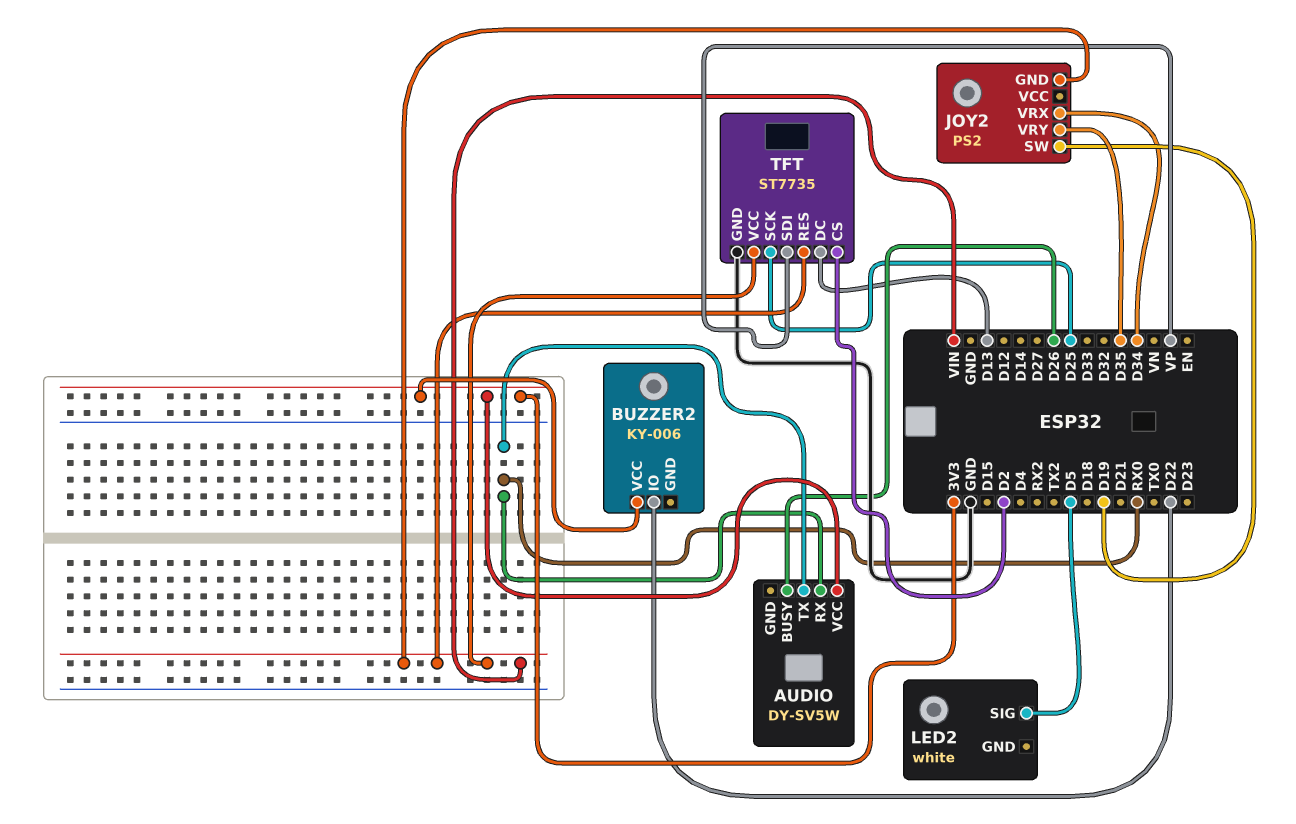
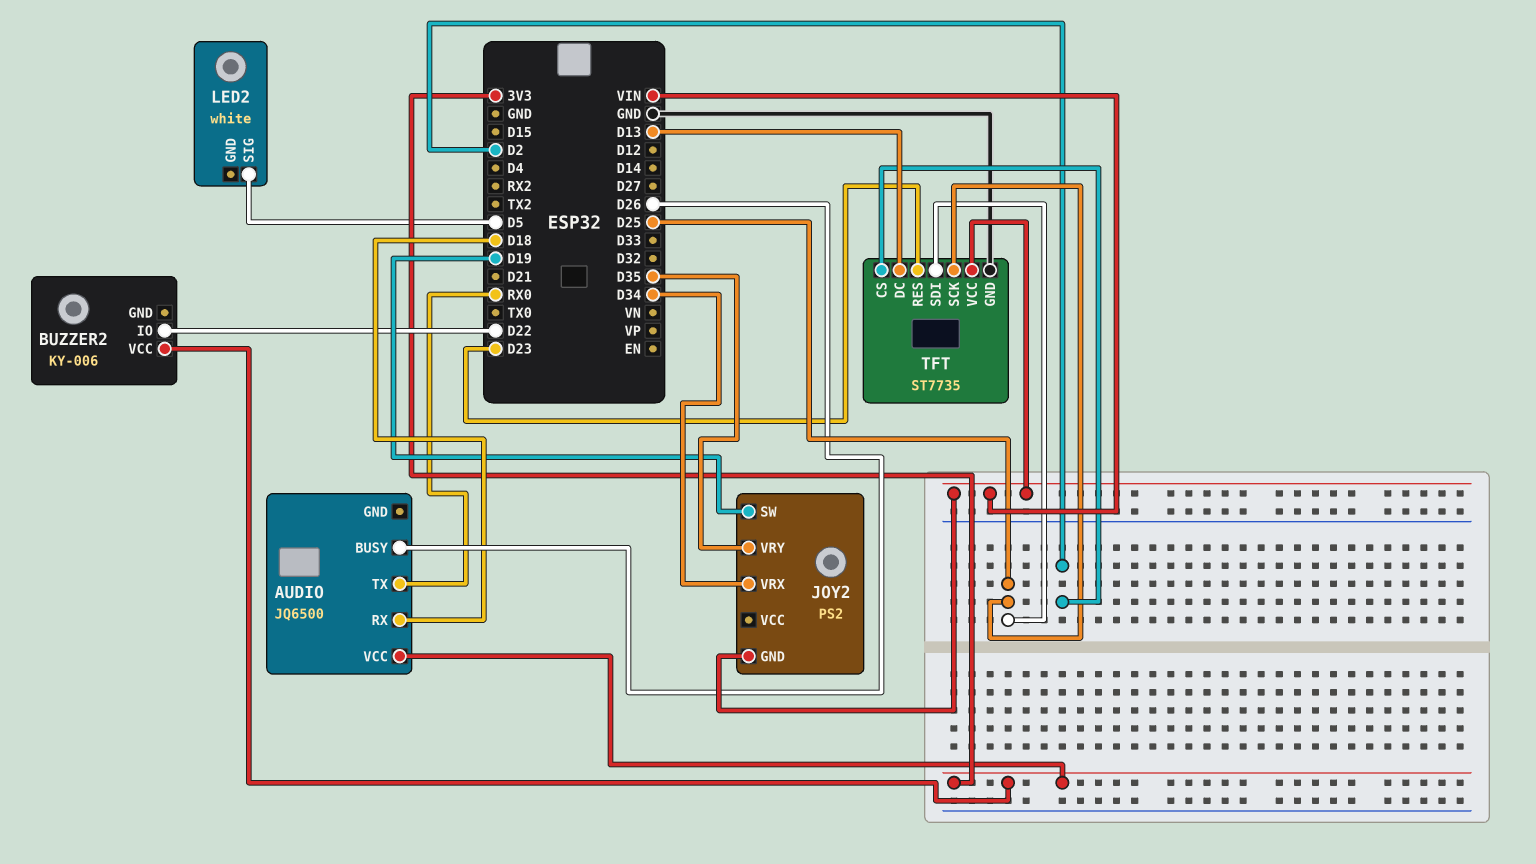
AUDIO: DY-SV5W -> JQ6500
AUDIO pin RX: RX0 -> D18
TFT pin RES: VIN -> D23
TFT pin SDI: VP -> D25

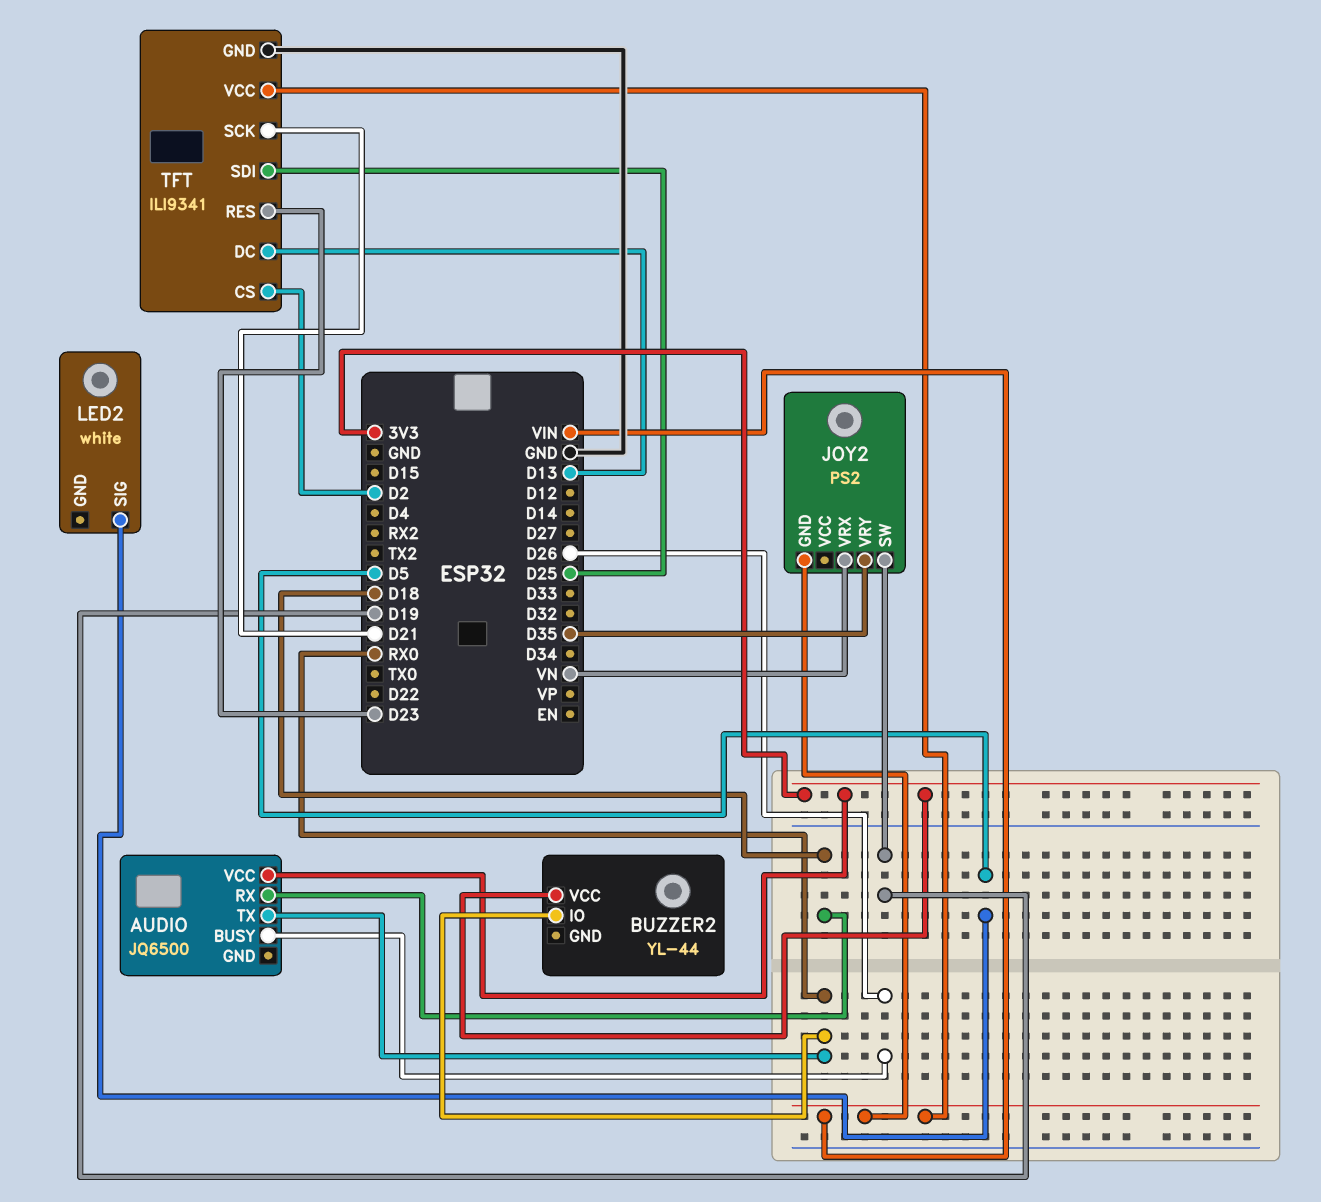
BUZZER2: KY-006 -> YL-44
BUZZER2 pin IO: D22 -> RX0
JOY2 pin VRX: D34 -> VN
TFT: ST7735 -> ILI9341
TFT pin SCK: D25 -> D21

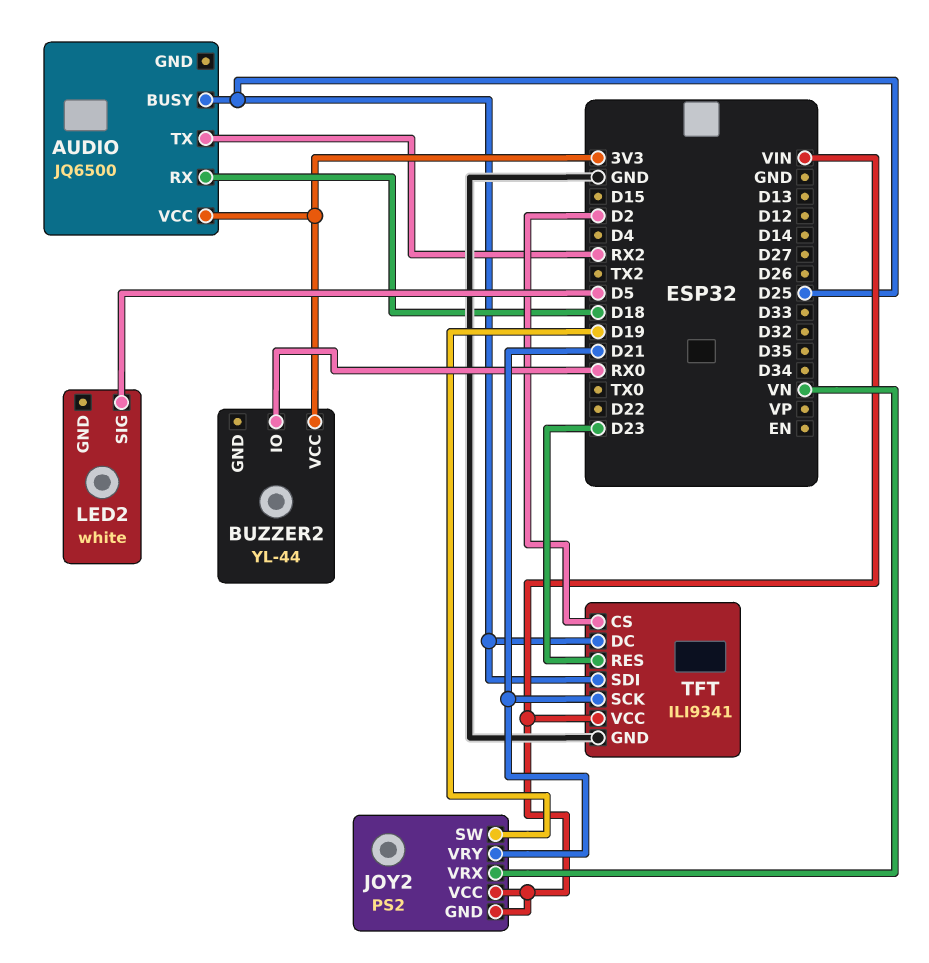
AUDIO pin BUSY: D26 -> D25
AUDIO pin TX: RX0 -> RX2
JOY2 pin VCC: none -> VIN
JOY2 pin VRY: D35 -> D21
TFT pin DC: D13 -> D25

